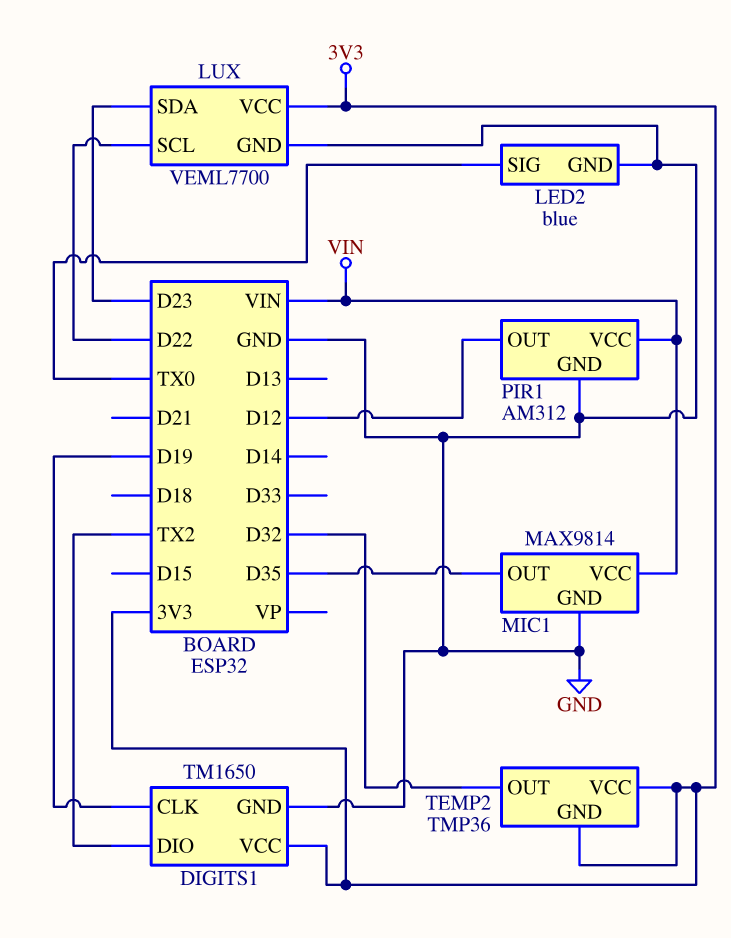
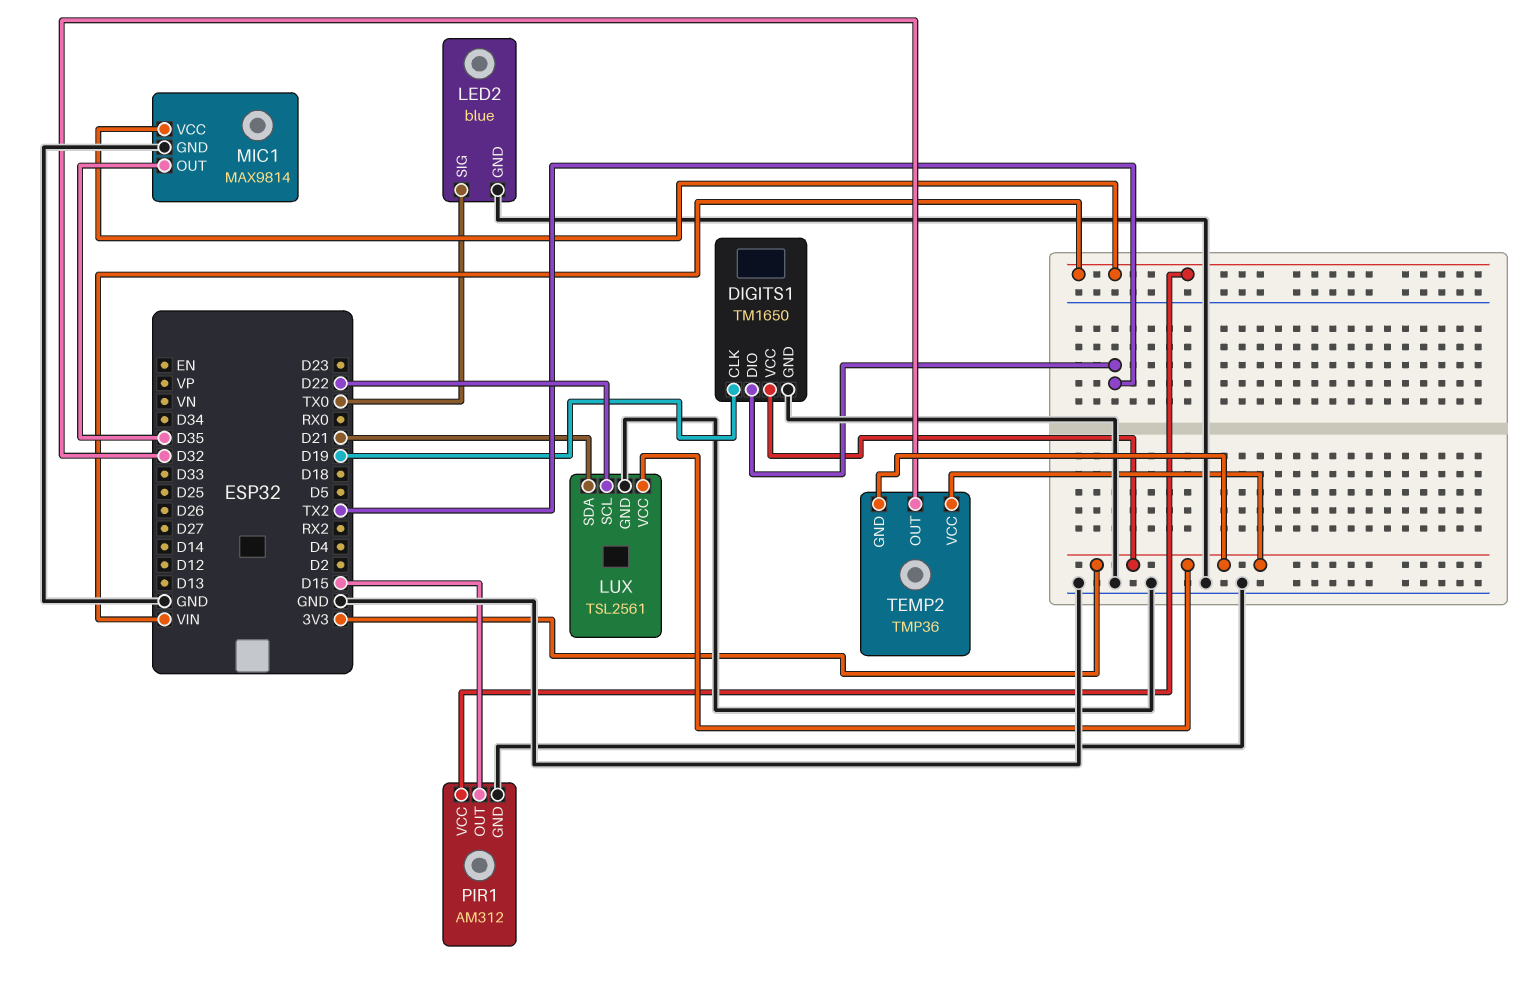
LUX: VEML7700 -> TSL2561
LUX pin SDA: D23 -> D21
PIR1 pin OUT: D12 -> D15

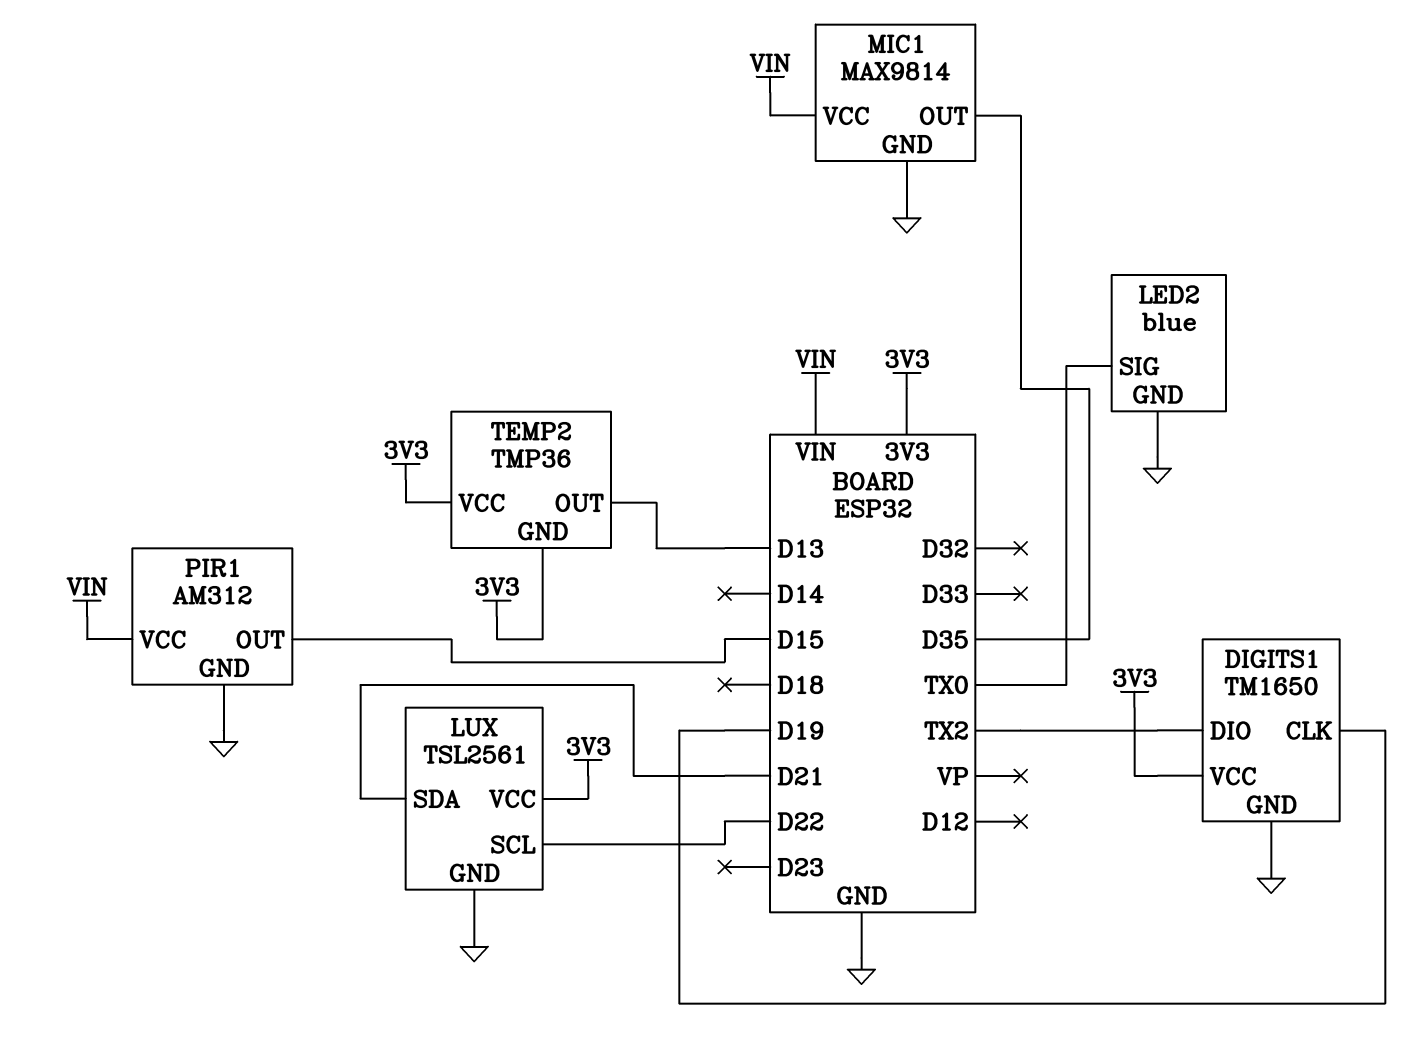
TEMP2 pin OUT: D32 -> D13

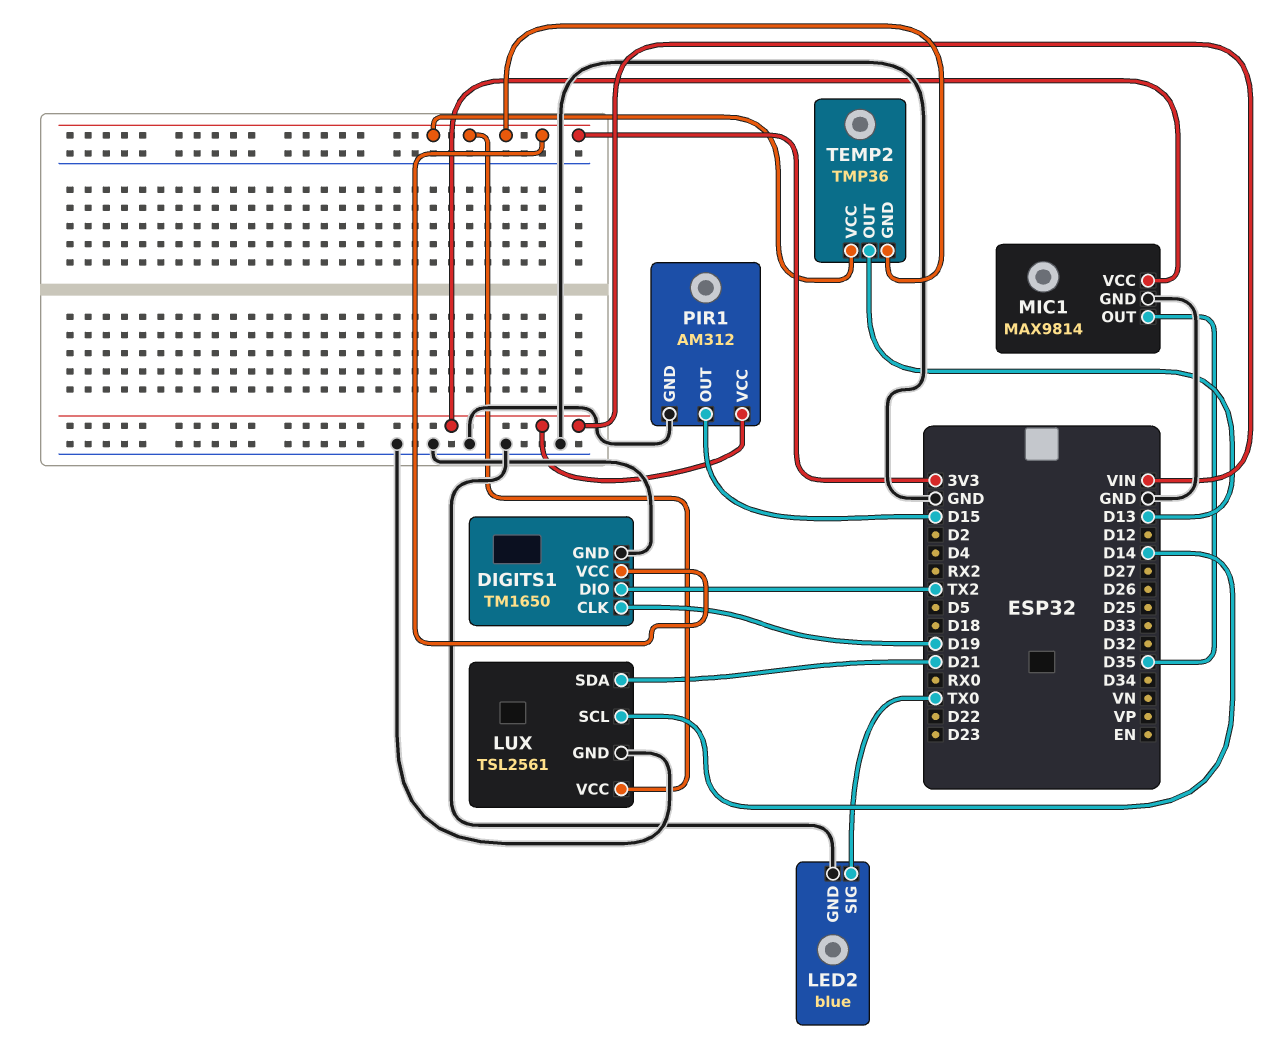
LUX pin SCL: D22 -> D14

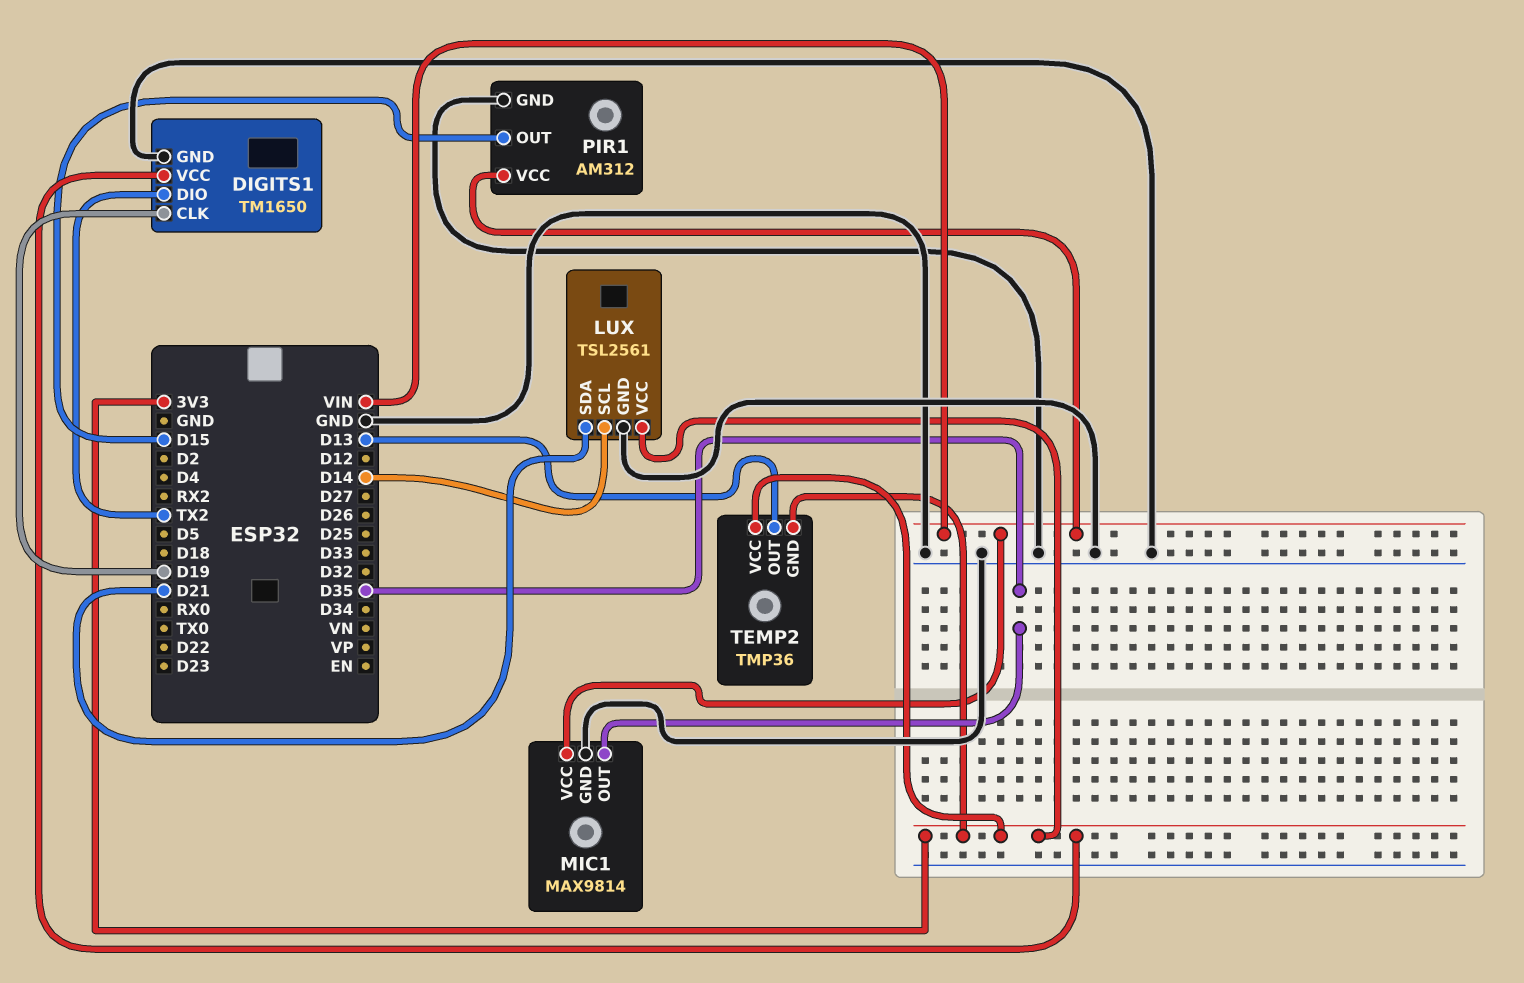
LED2: blue -> none
LED2 pin GND: GND -> none
LED2 pin SIG: TX0 -> none

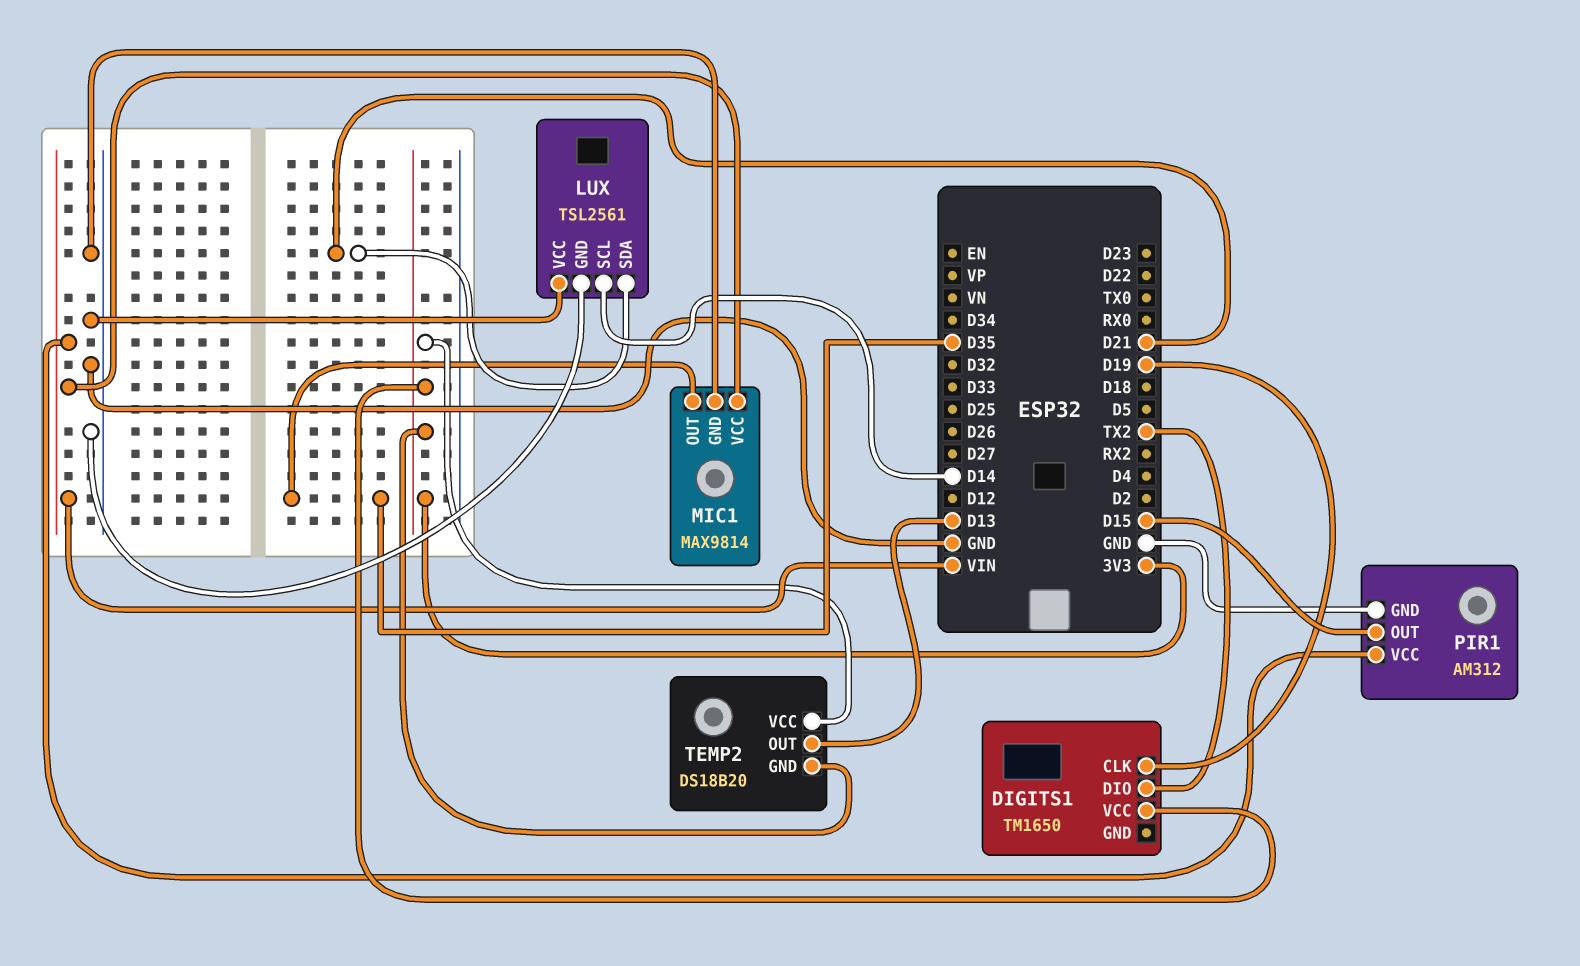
DIGITS1 pin GND: GND -> none
LUX pin VCC: 3V3 -> GND
TEMP2: TMP36 -> DS18B20

